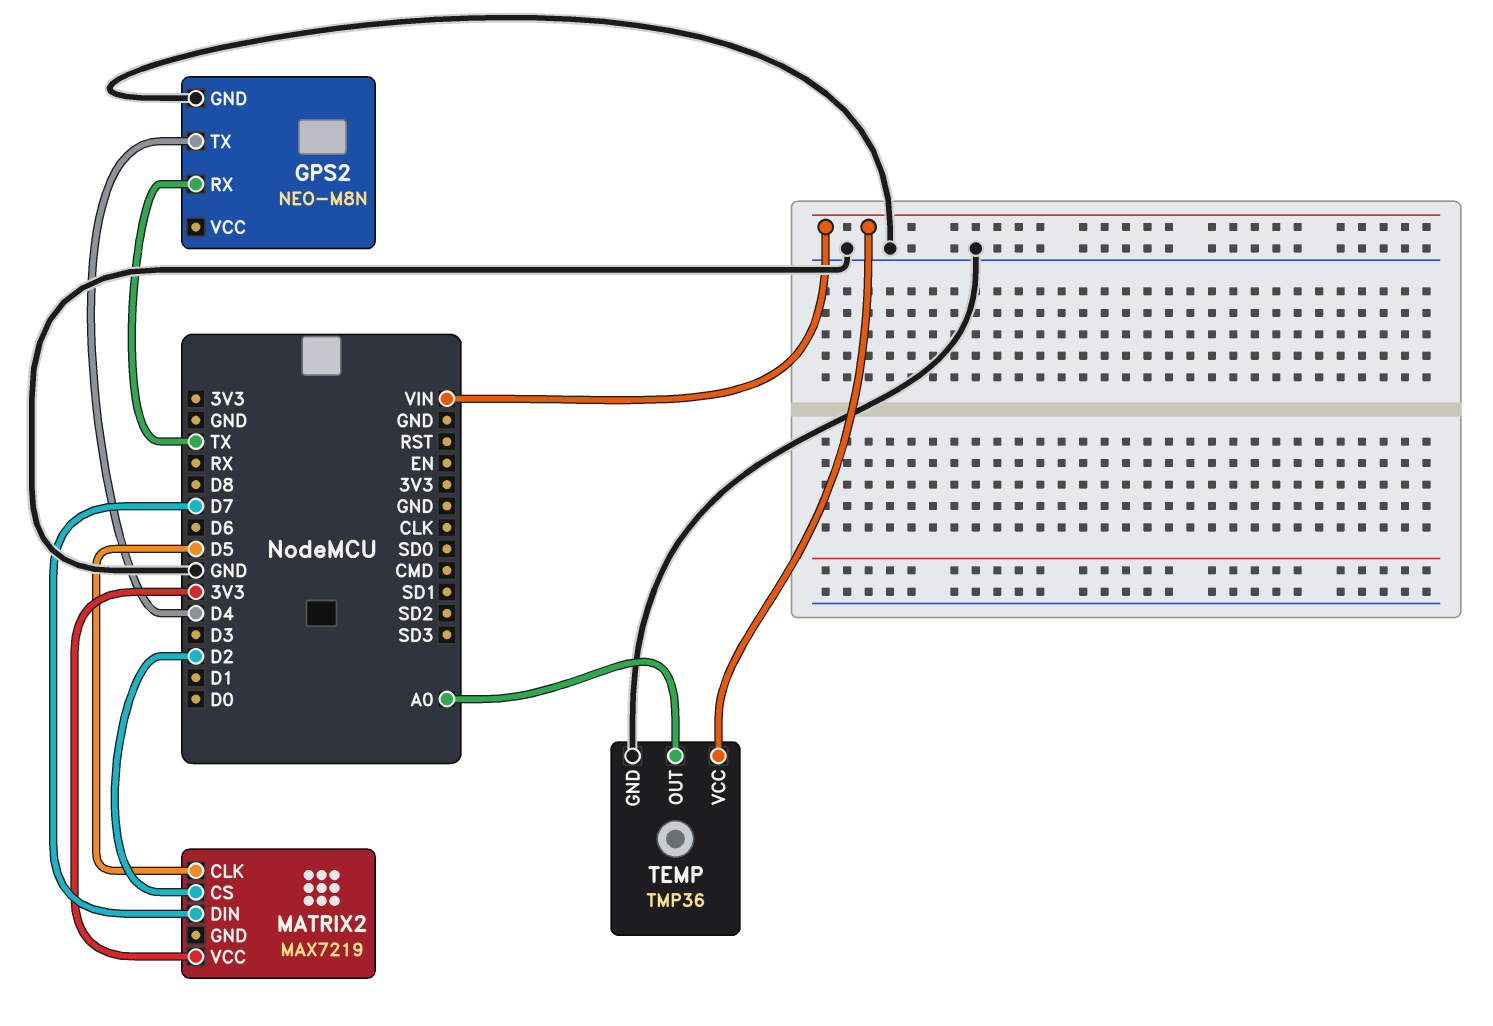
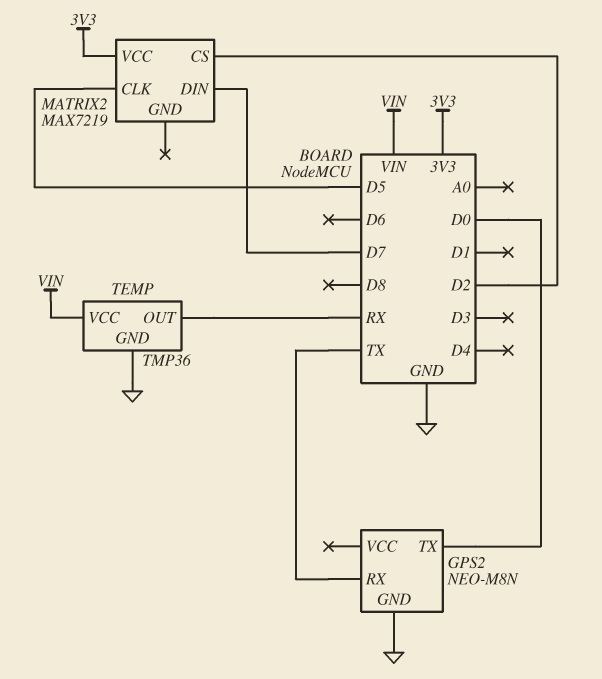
GPS2 pin TX: D4 -> D0
TEMP pin OUT: A0 -> RX

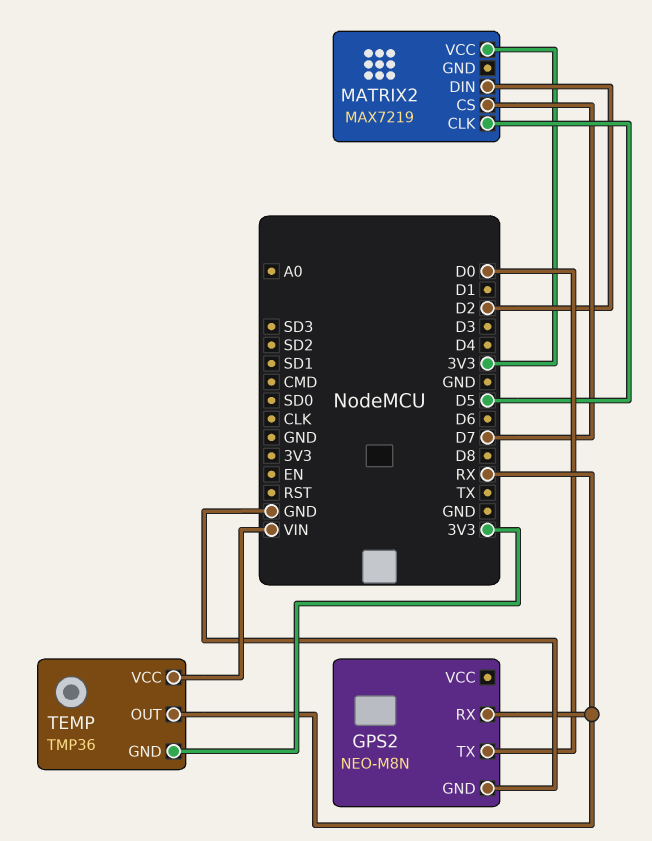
GPS2 pin RX: TX -> RX
MATRIX2 pin CS: D2 -> D7
MATRIX2 pin DIN: D7 -> D2
TEMP pin GND: GND -> 3V3

